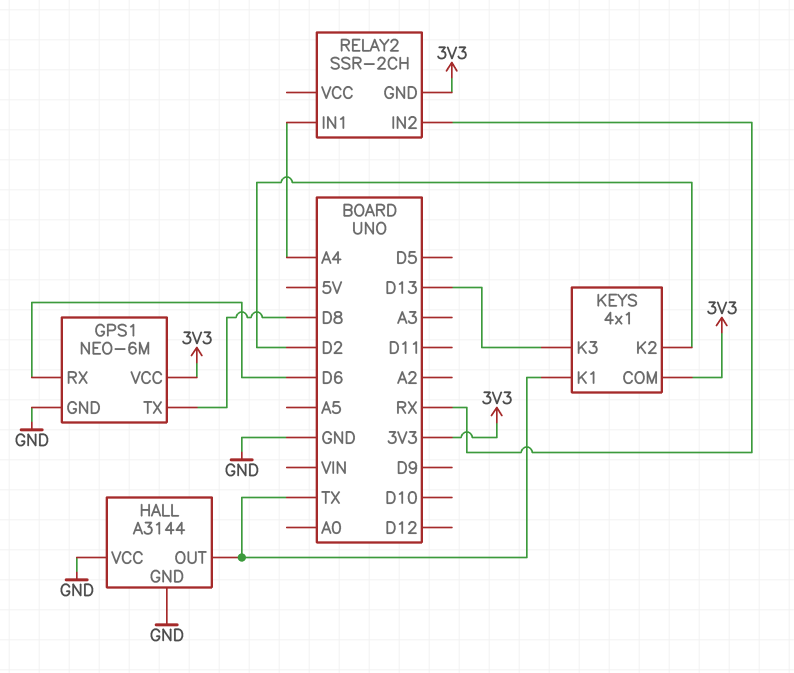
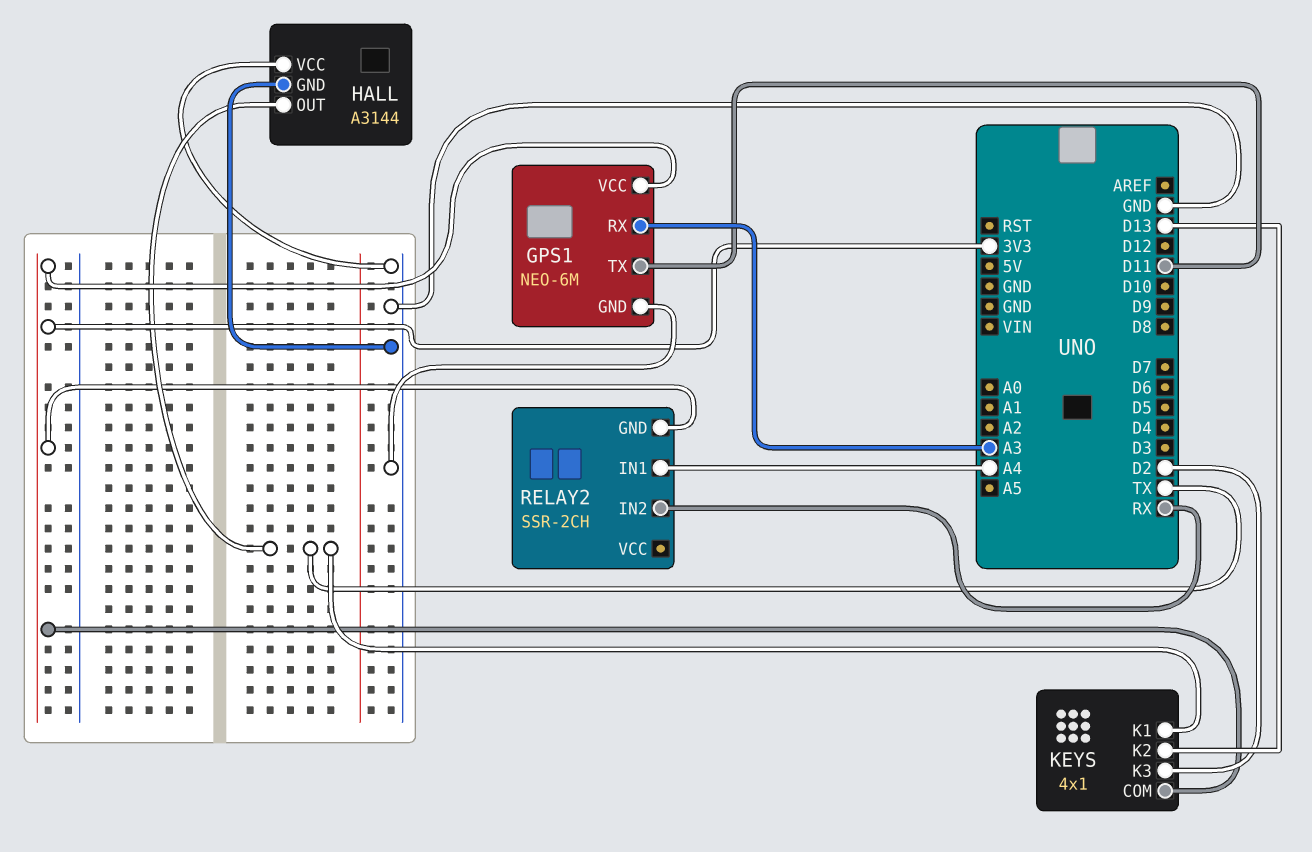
GPS1 pin RX: D6 -> A3
GPS1 pin TX: D8 -> D11
KEYS pin K2: D2 -> D13
KEYS pin K3: D13 -> D2

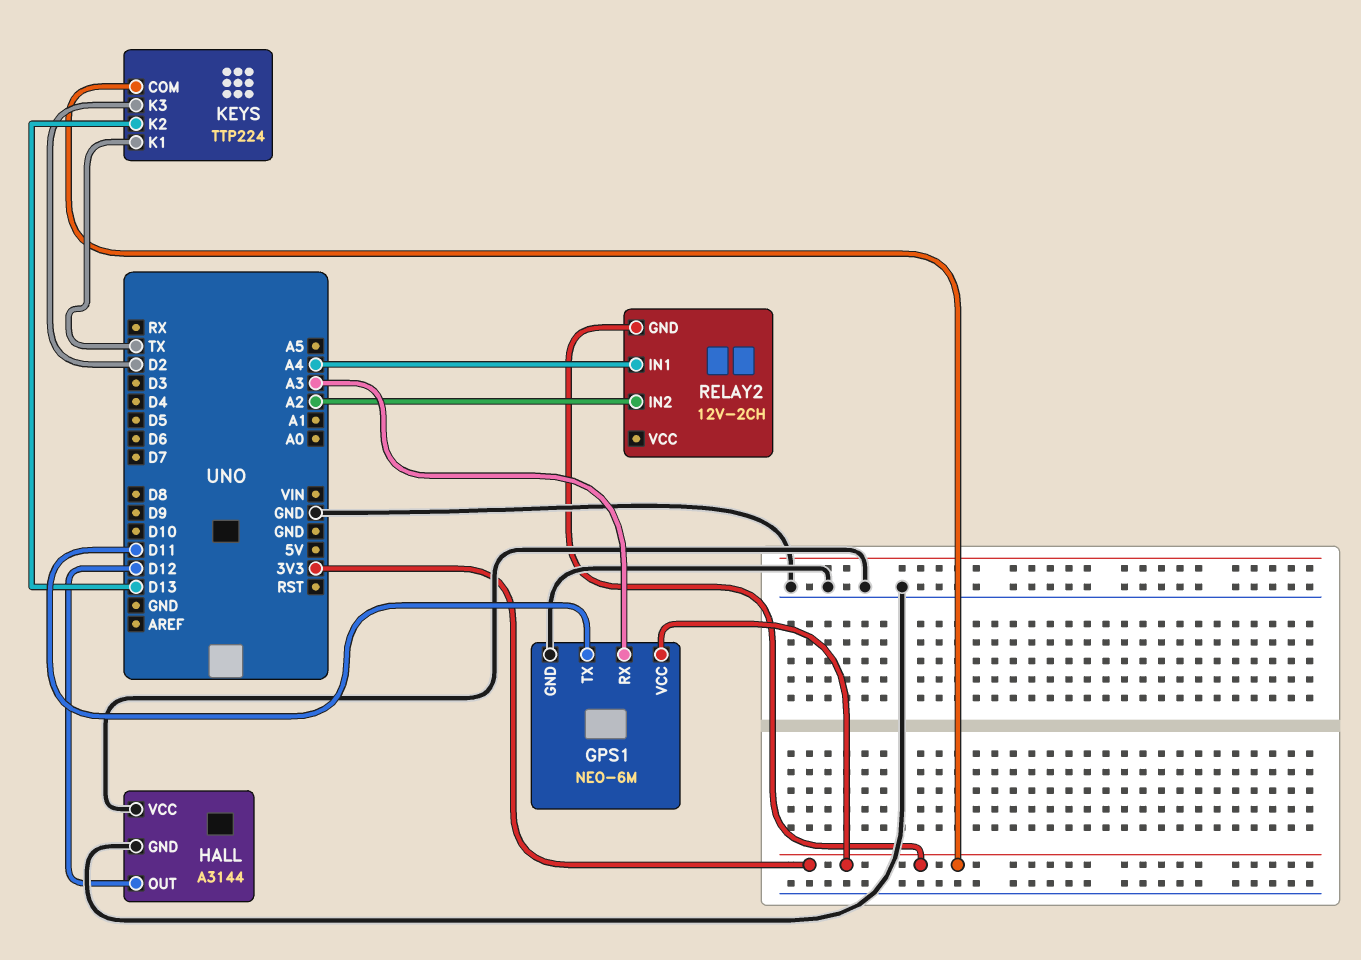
HALL pin OUT: TX -> D12
KEYS: 4x1 -> TTP224
RELAY2: SSR-2CH -> 12V-2CH
RELAY2 pin IN2: RX -> A2

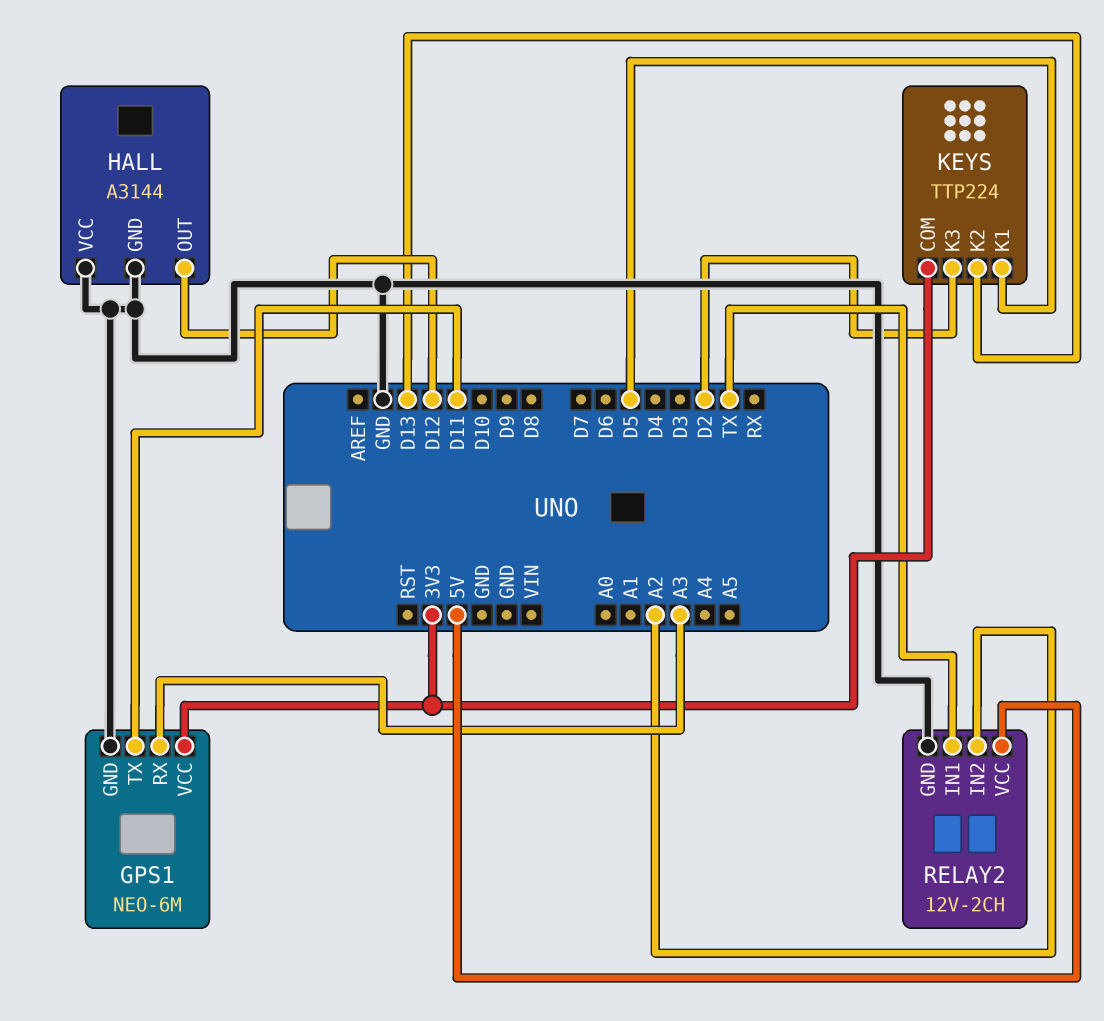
KEYS pin K1: TX -> D5
RELAY2 pin GND: 3V3 -> GND
RELAY2 pin IN1: A4 -> TX
RELAY2 pin VCC: none -> 5V

